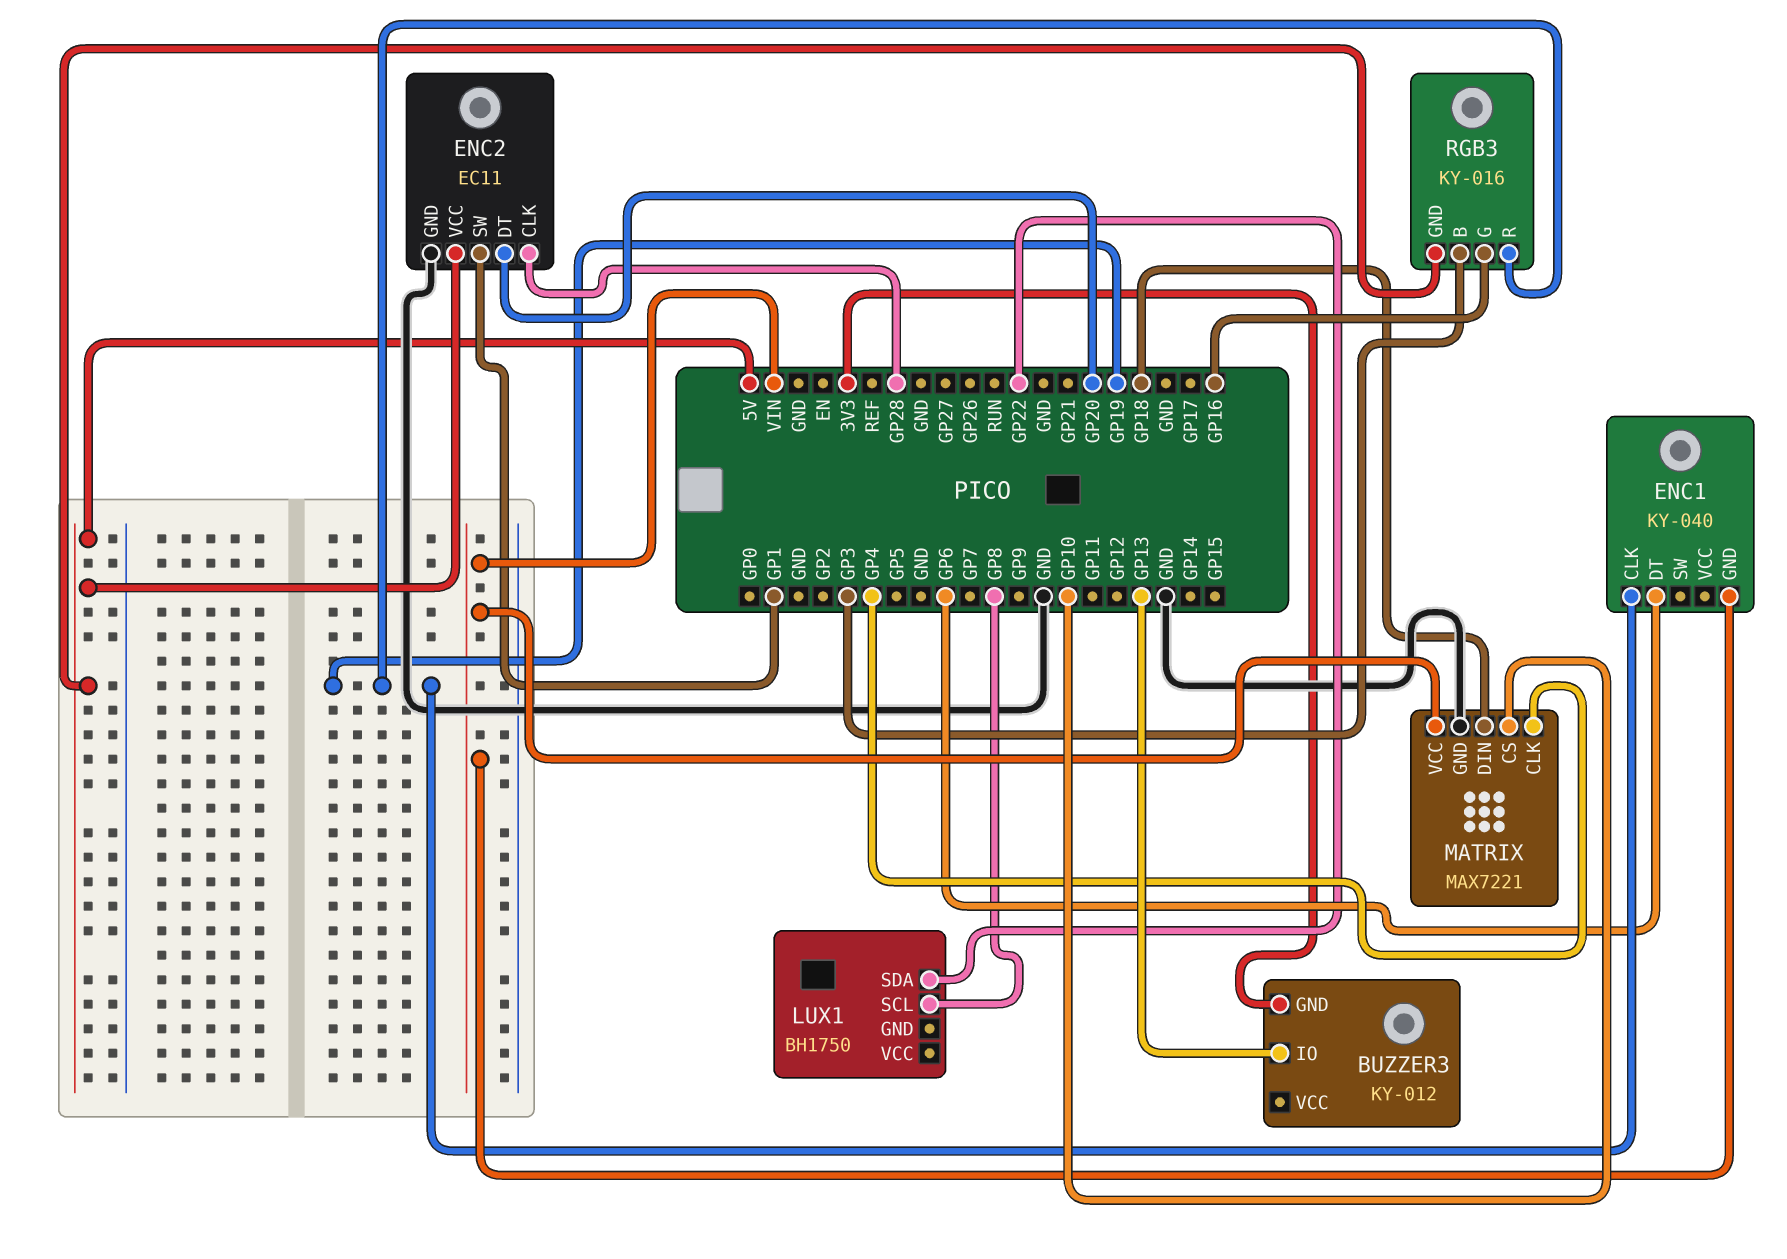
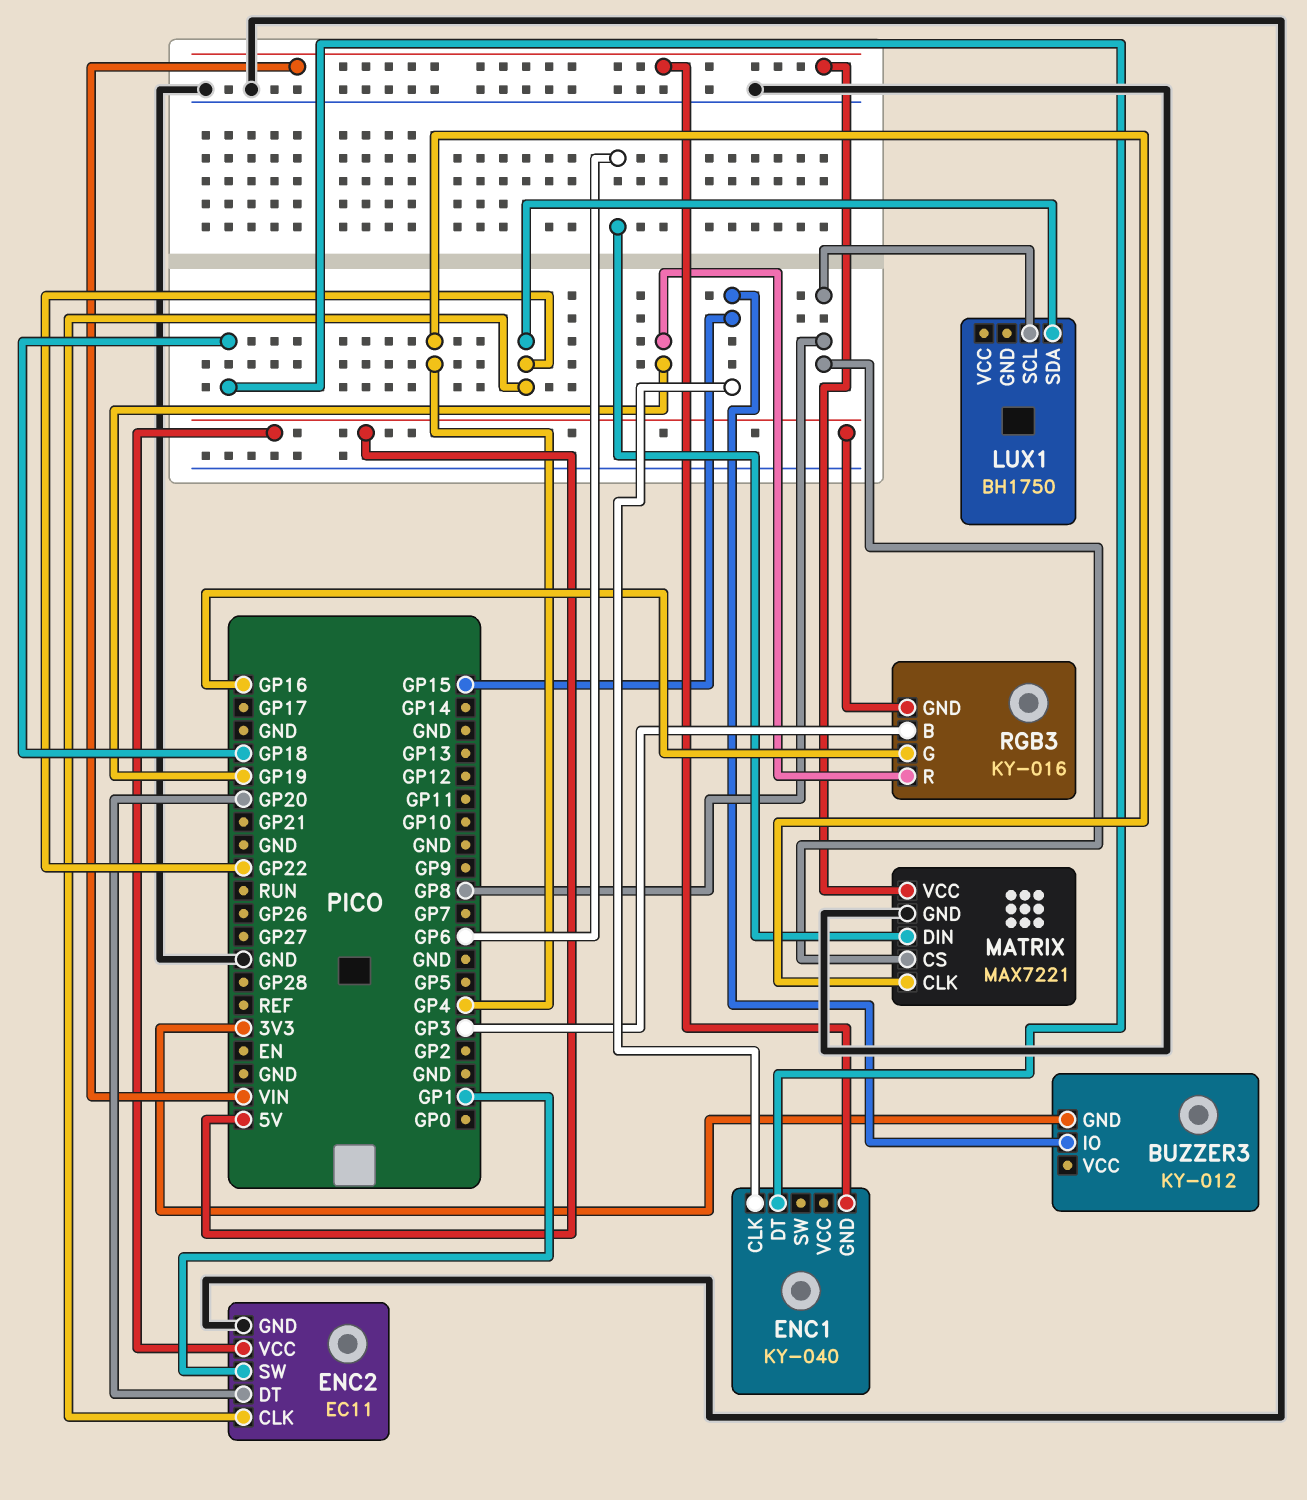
BUZZER3 pin IO: GP13 -> GP15
ENC1 pin CLK: GP19 -> GP15
ENC1 pin DT: GP6 -> GP18
ENC2 pin CLK: GP28 -> GP22
MATRIX pin CS: GP10 -> GP8
MATRIX pin DIN: GP18 -> GP6

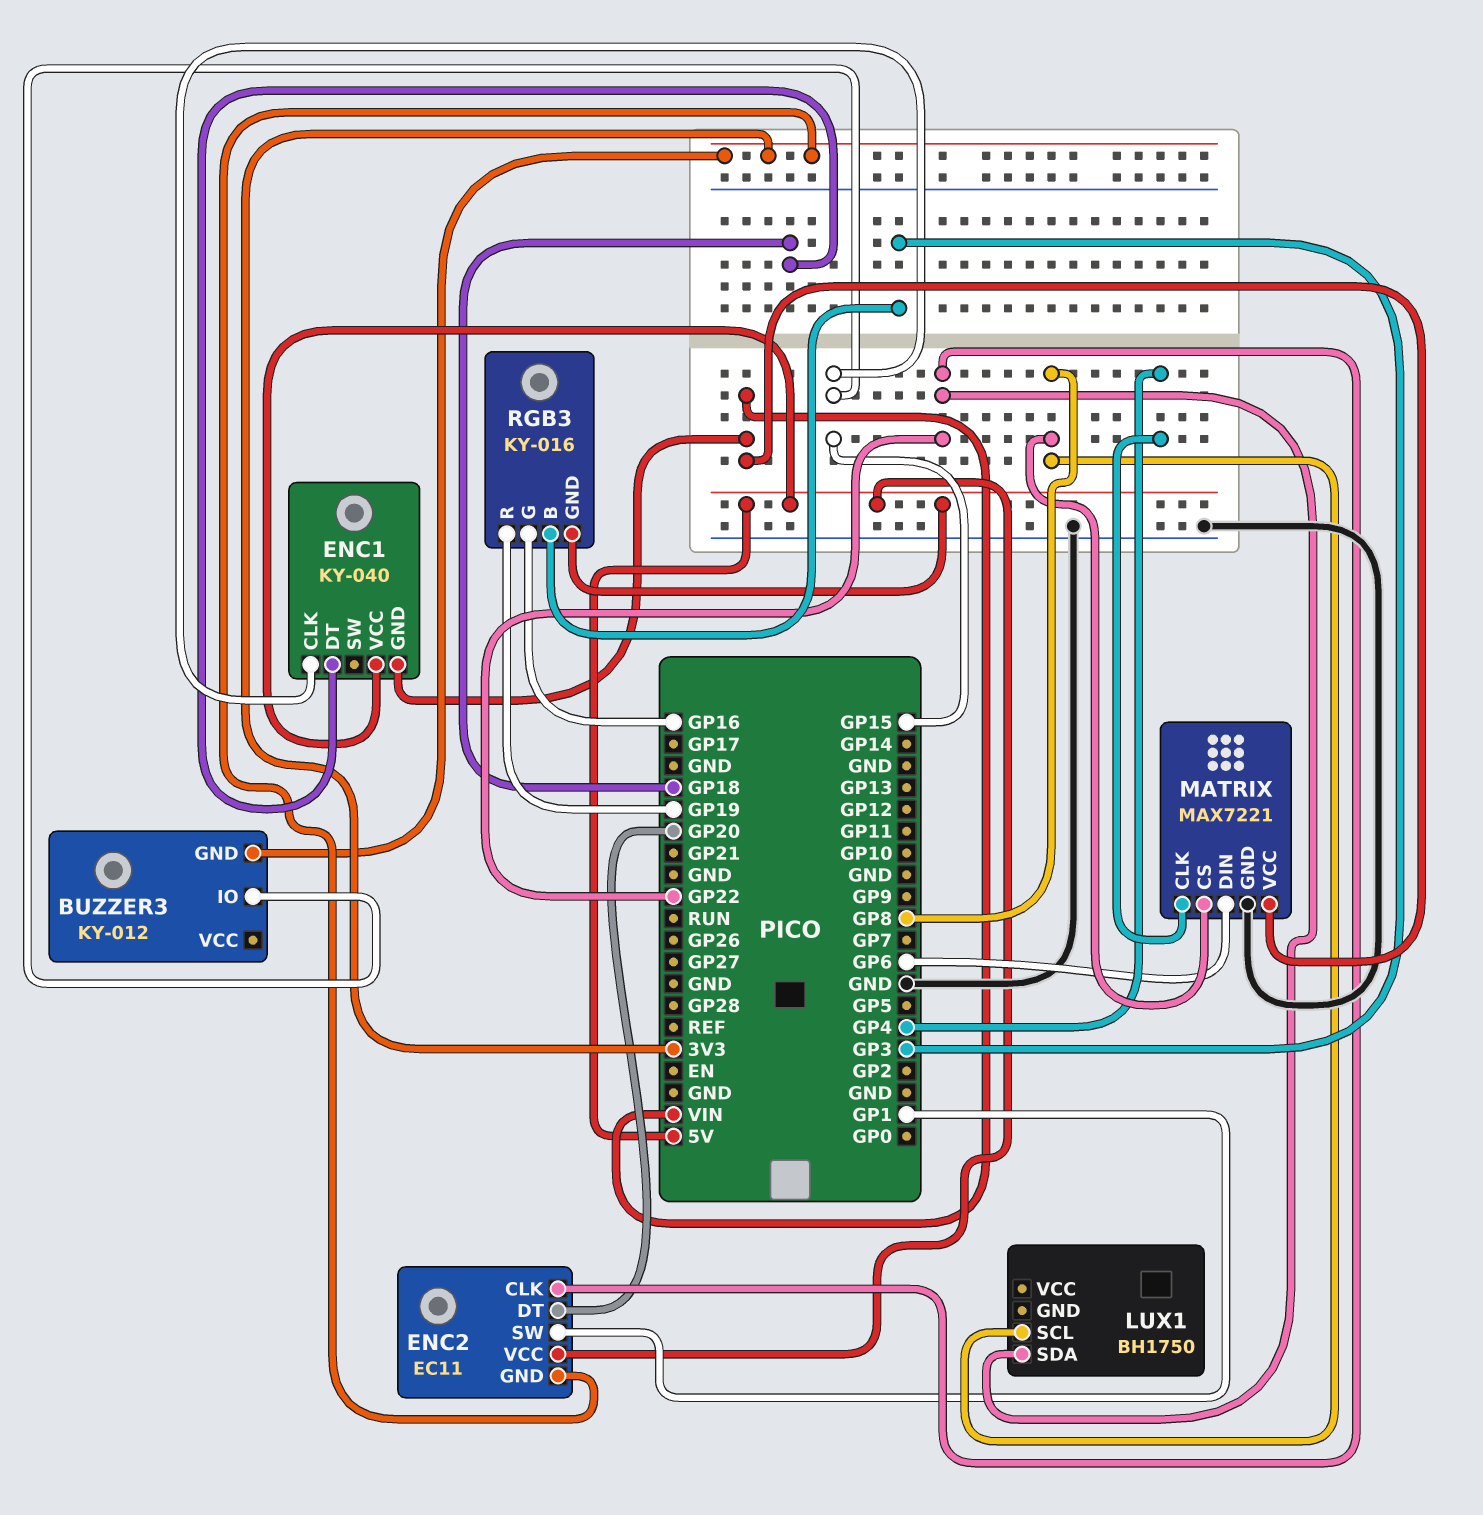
ENC1 pin VCC: none -> 5V
ENC2 pin GND: GND -> 3V3

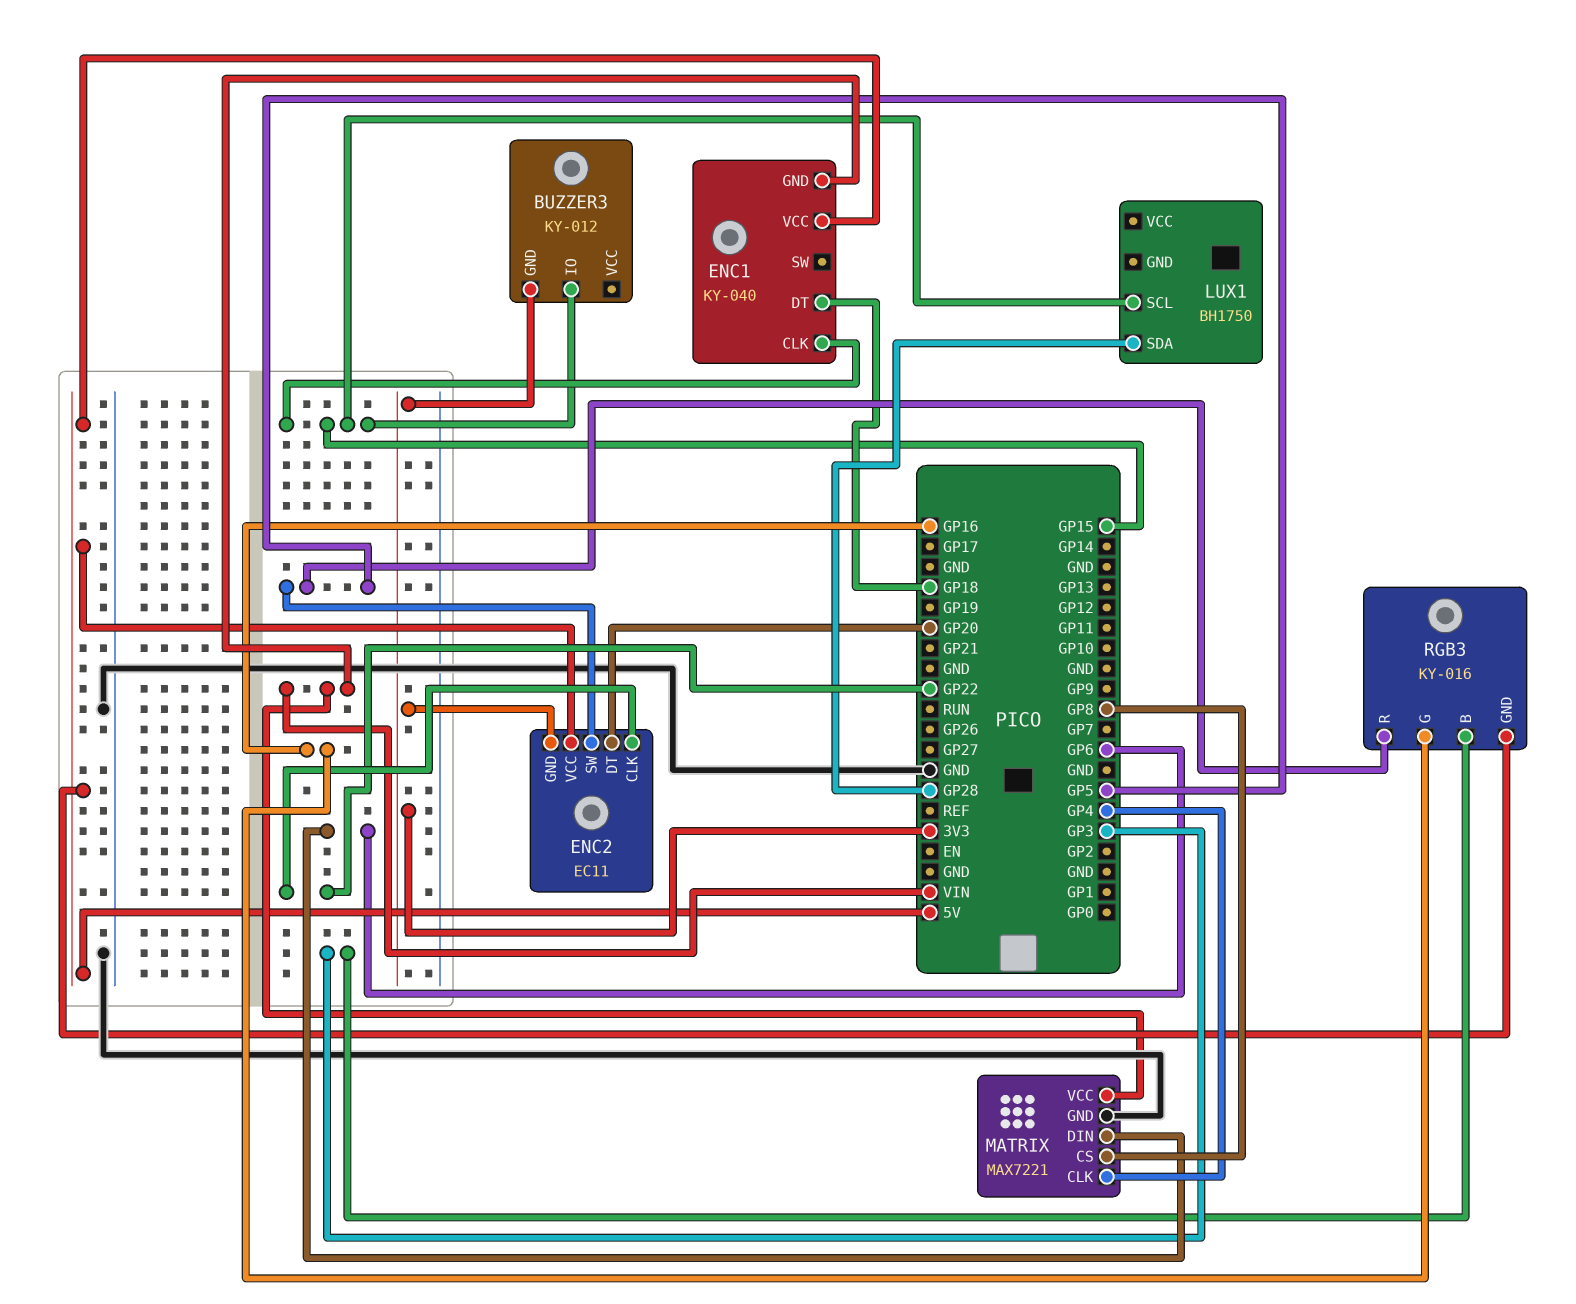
ENC2 pin SW: GP1 -> GP5
LUX1 pin SCL: GP8 -> GP15
LUX1 pin SDA: GP22 -> GP28
RGB3 pin R: GP19 -> GP5

